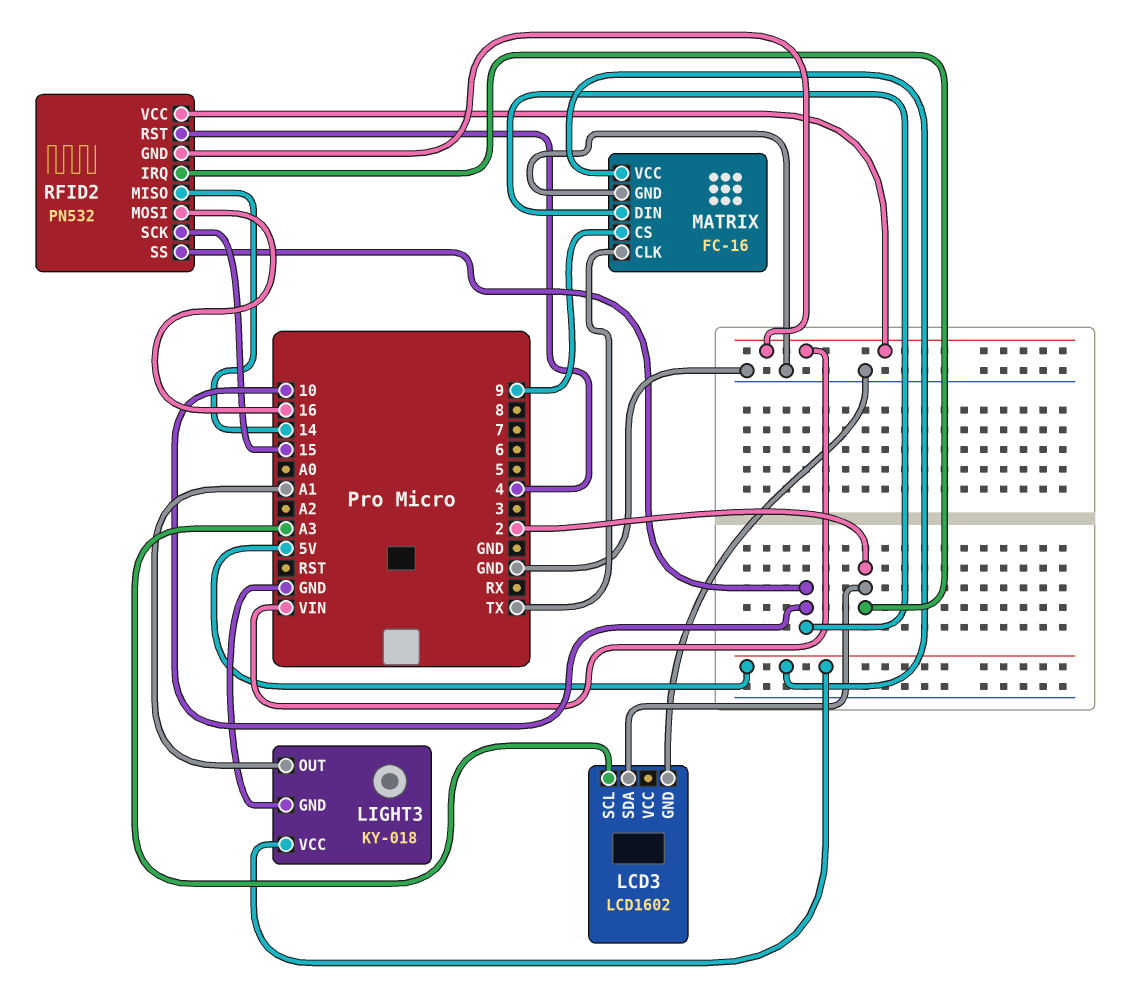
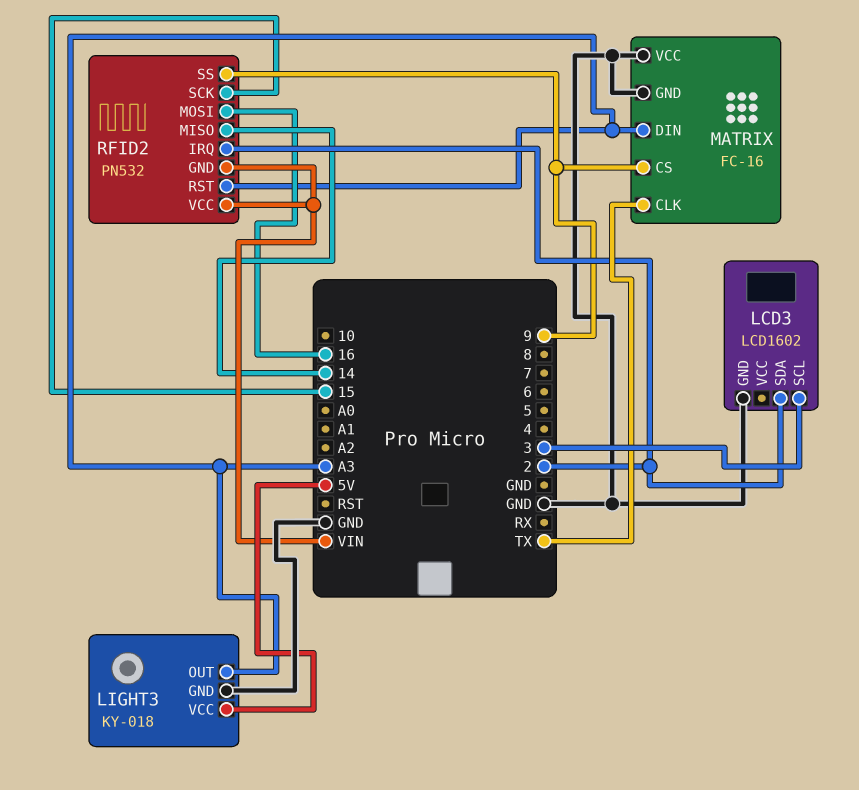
LCD3 pin SCL: A3 -> 3
LIGHT3 pin OUT: A1 -> A3
MATRIX pin DIN: 10 -> A3
MATRIX pin VCC: 5V -> GND
RFID2 pin RST: 4 -> A3
RFID2 pin SS: 10 -> 9

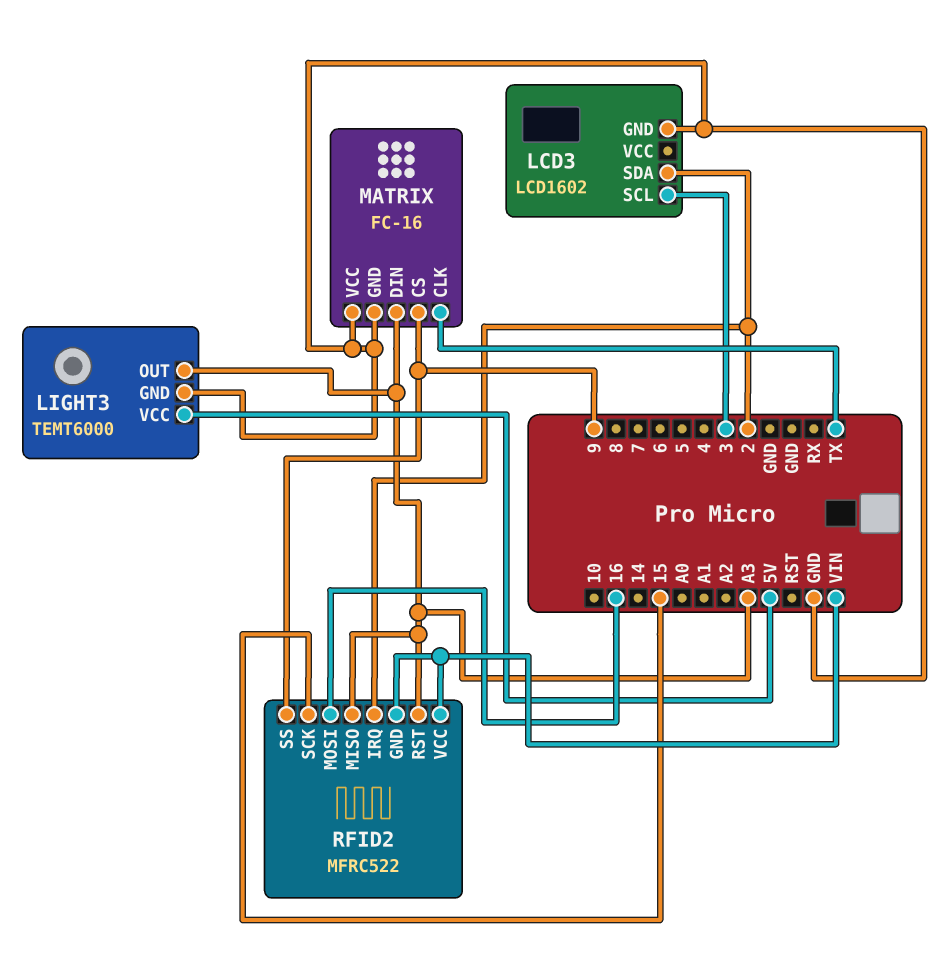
LIGHT3: KY-018 -> TEMT6000
RFID2: PN532 -> MFRC522
RFID2 pin MISO: 14 -> A3

